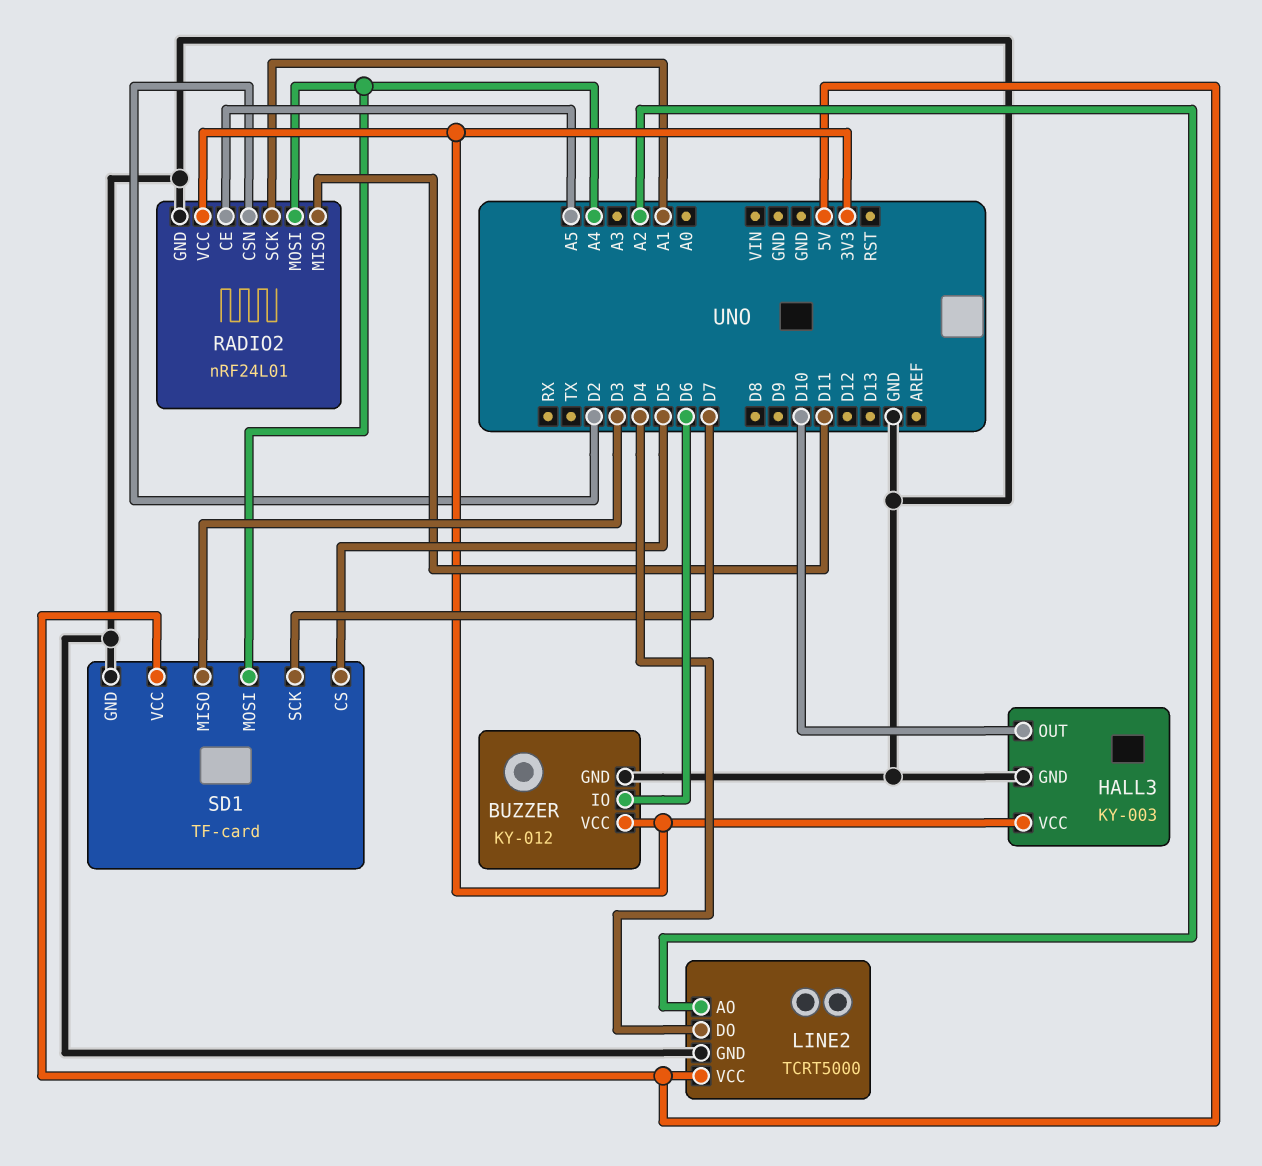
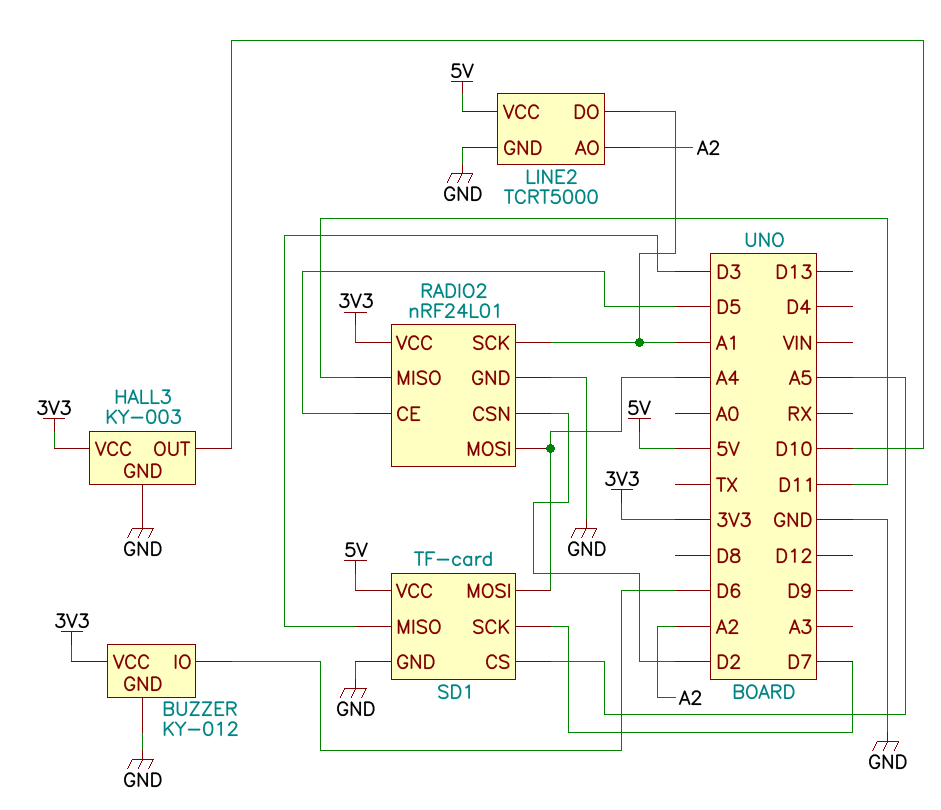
LINE2 pin DO: D4 -> A1
RADIO2 pin CE: A5 -> D5
SD1 pin CS: D5 -> A5

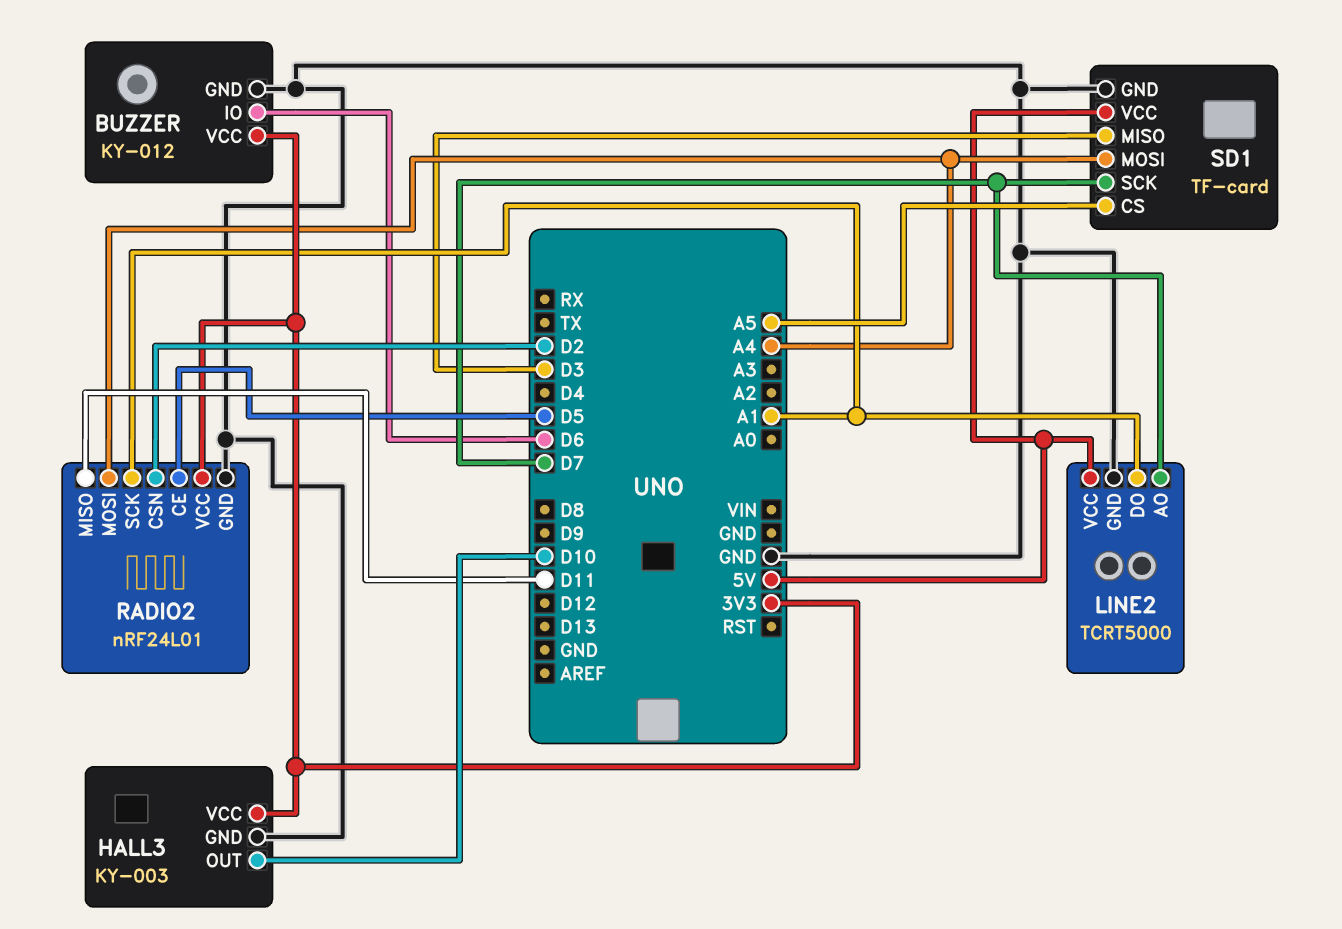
LINE2 pin AO: A2 -> D7

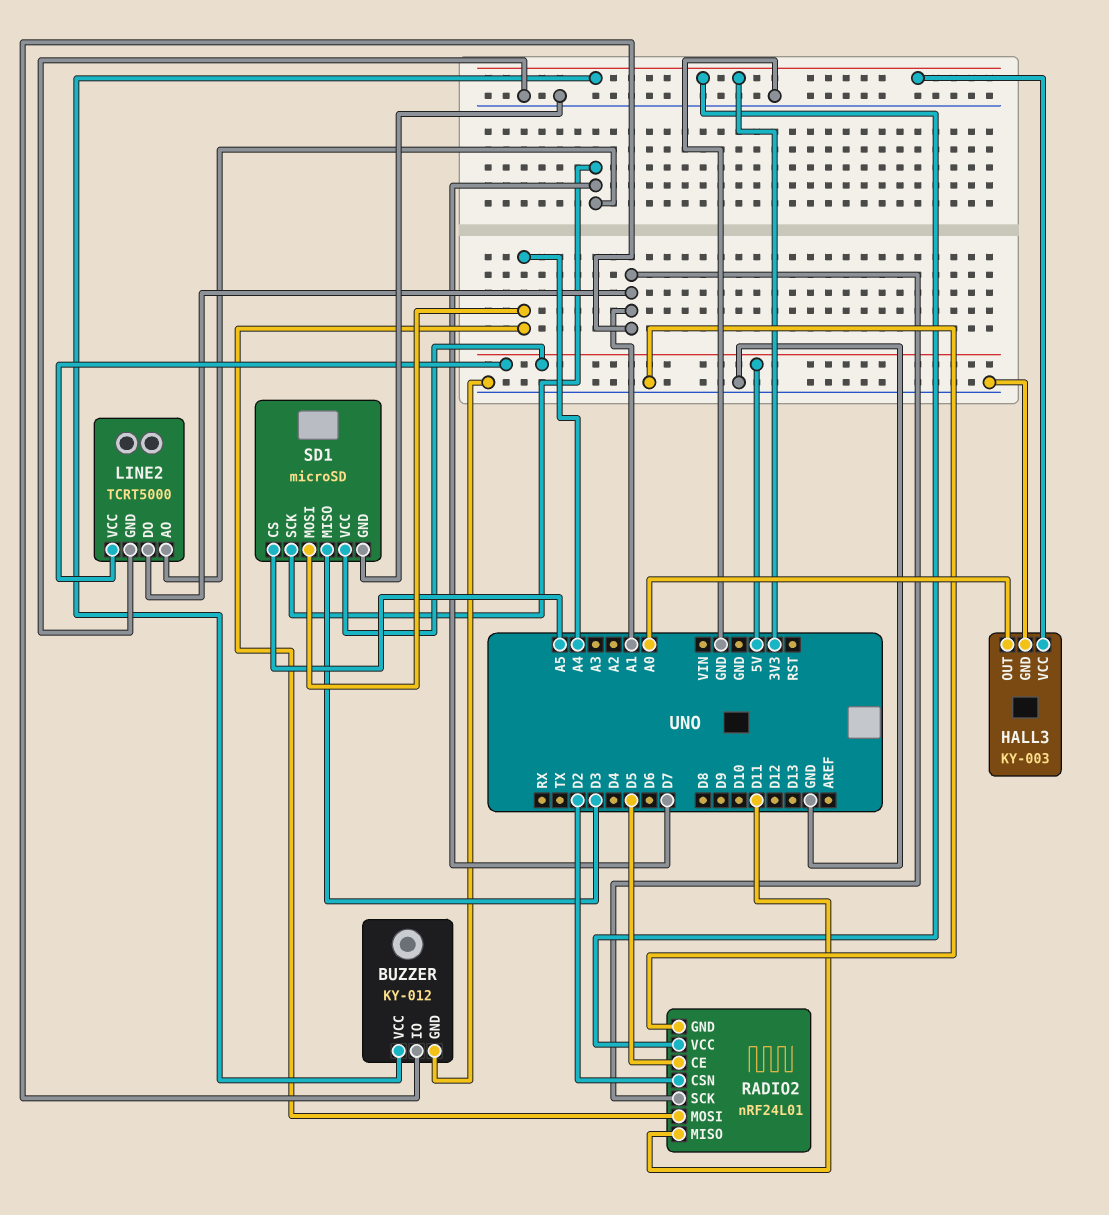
BUZZER pin IO: D6 -> A1
HALL3 pin OUT: D10 -> A0
SD1: TF-card -> microSD

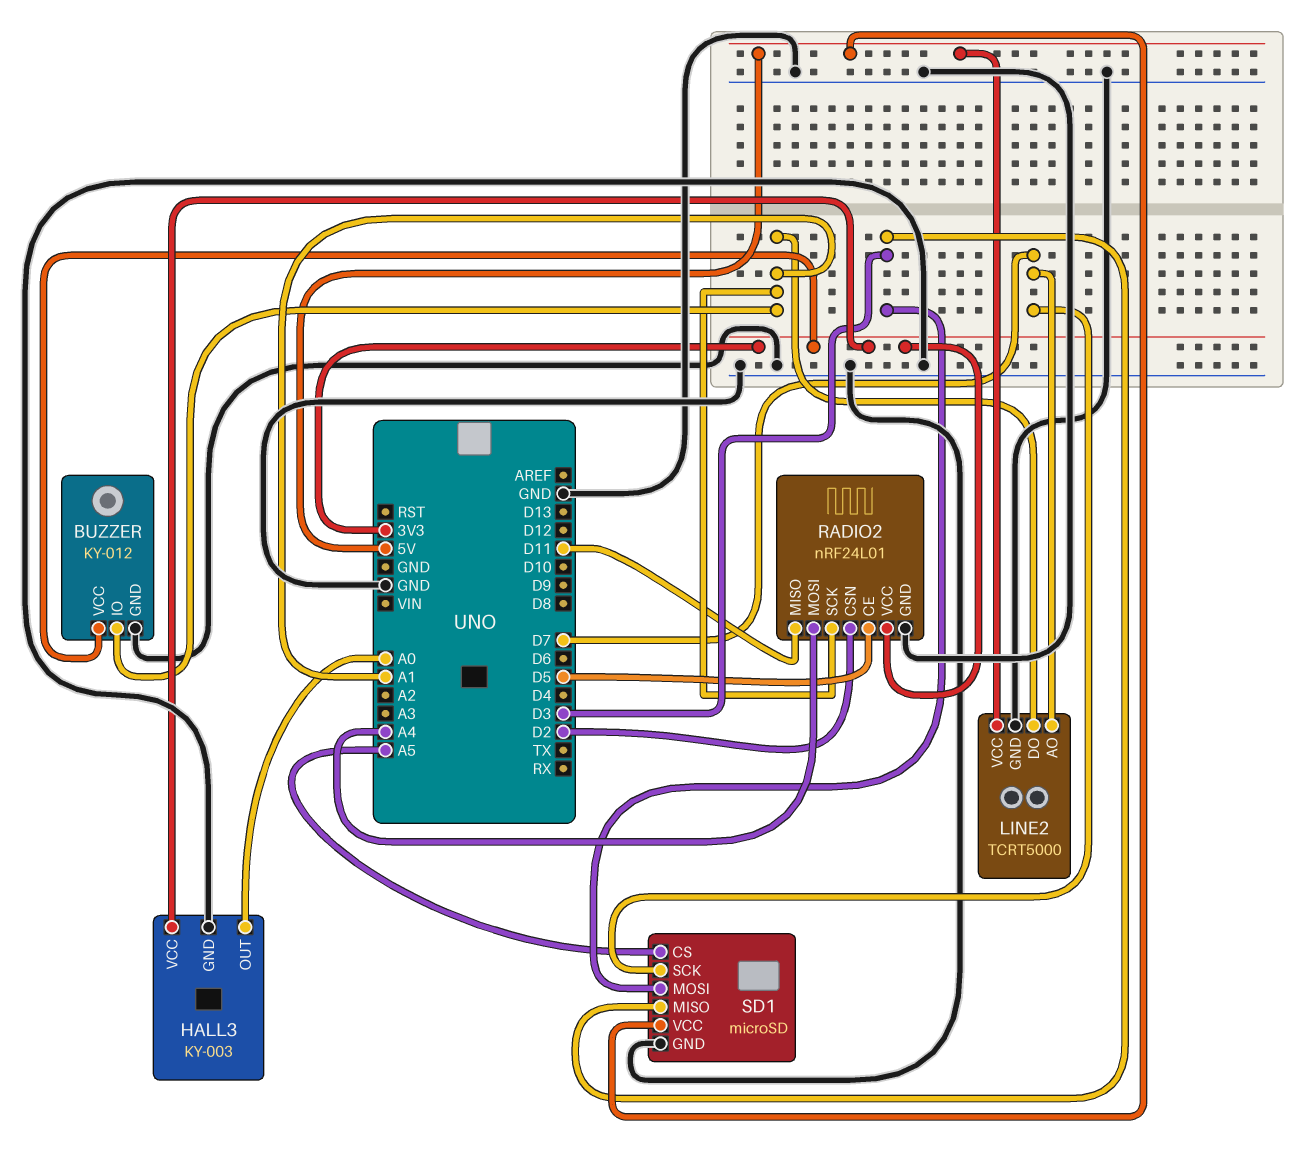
SD1 pin MOSI: A4 -> D3

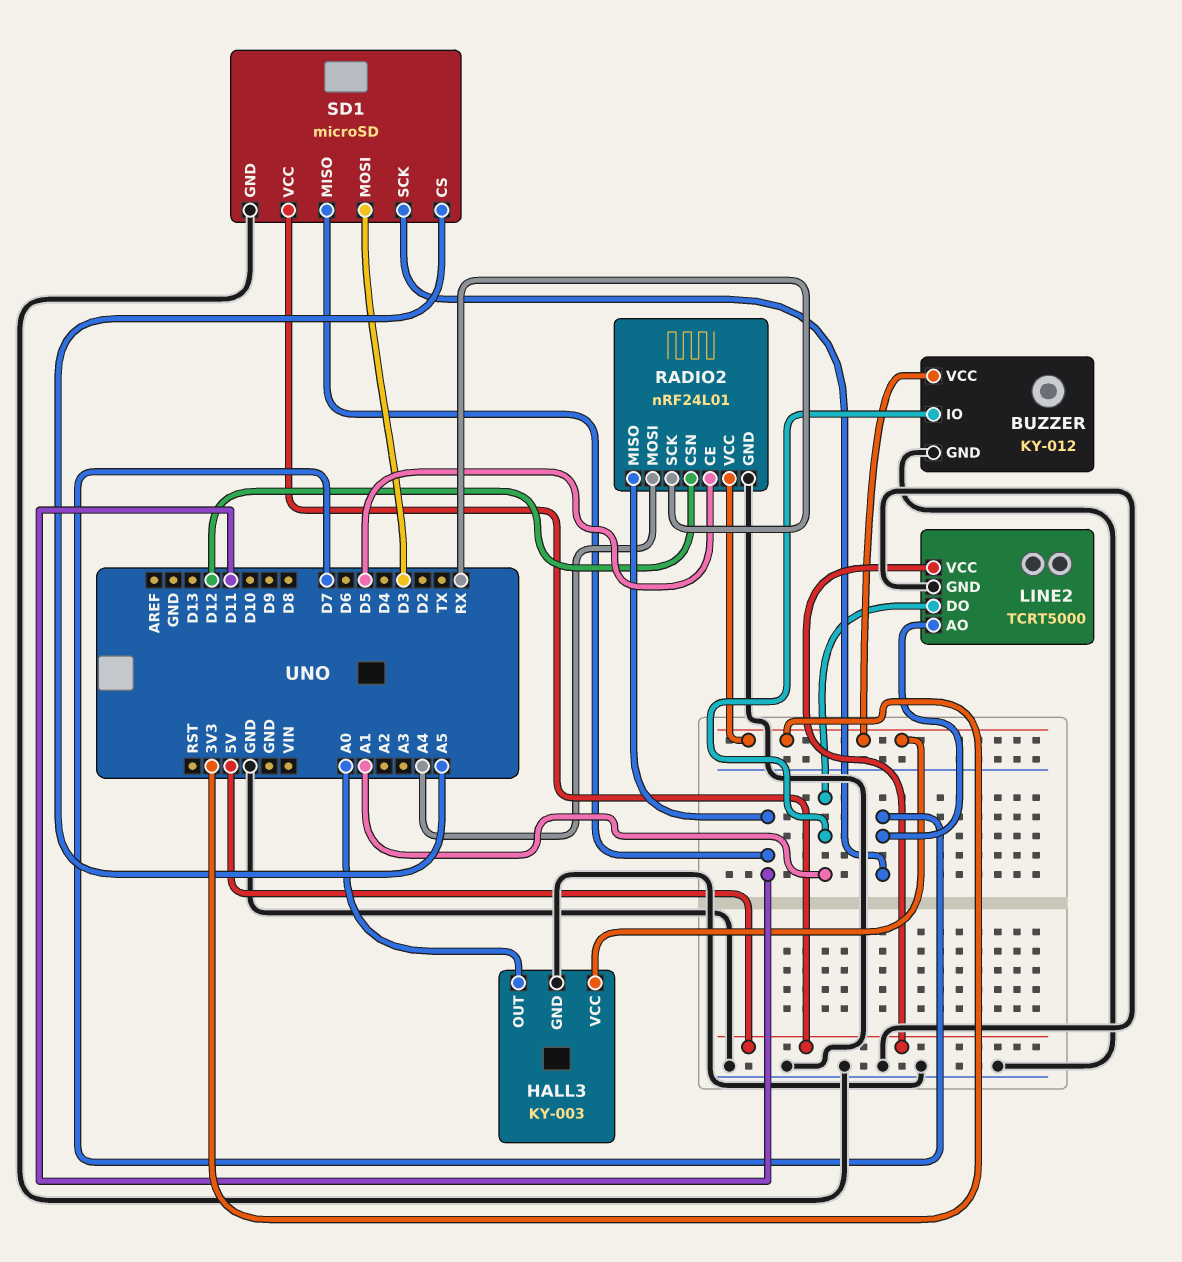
RADIO2 pin CSN: D2 -> D12
RADIO2 pin SCK: A1 -> RX
SD1 pin MISO: D3 -> D11

